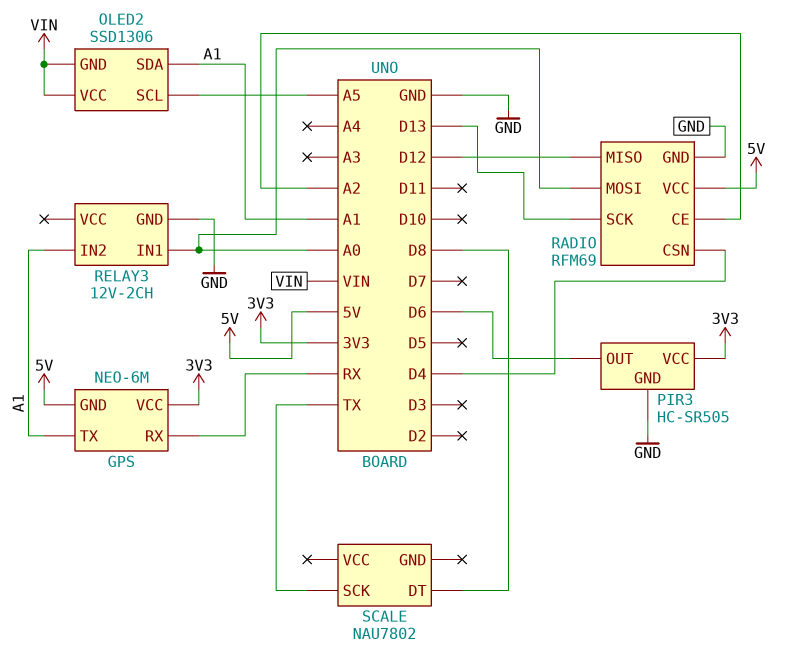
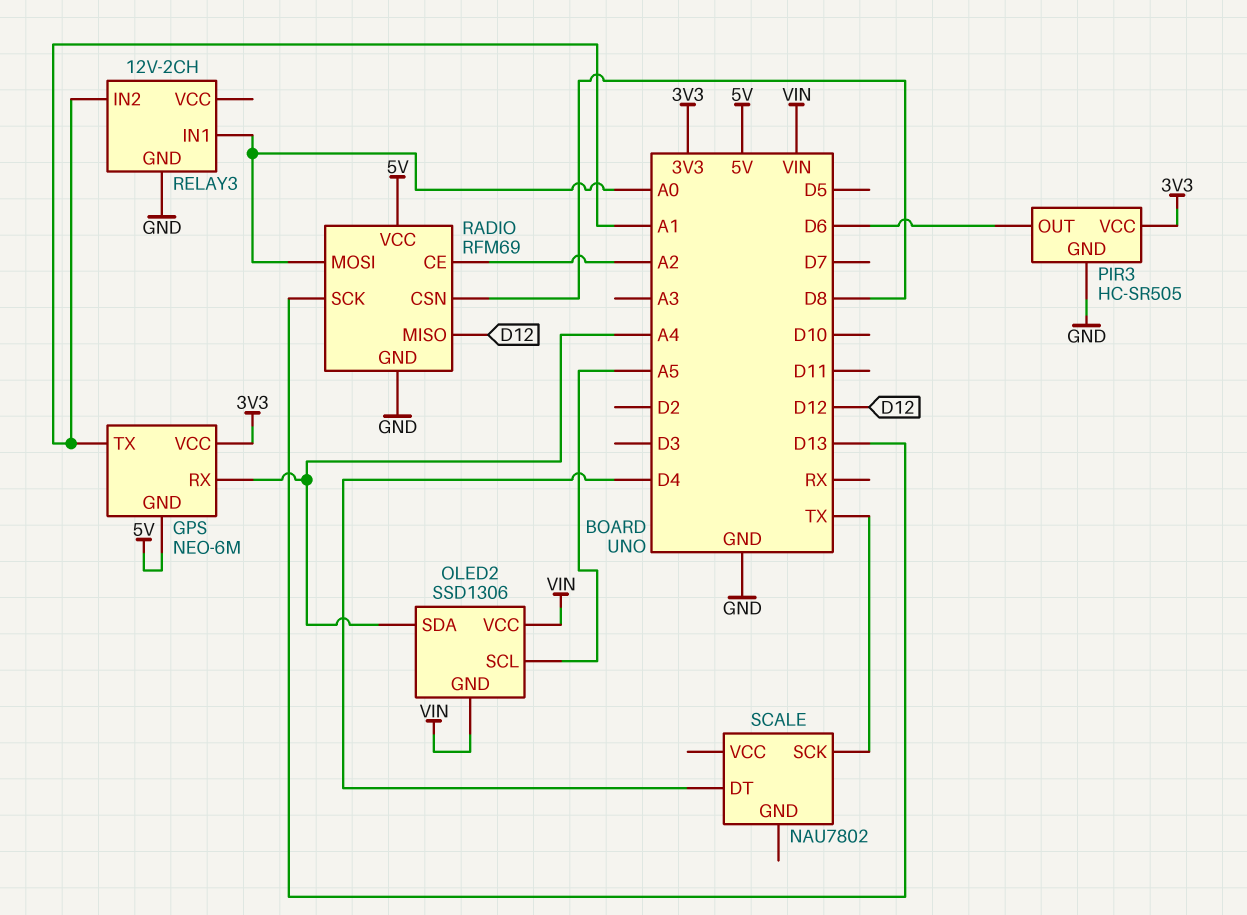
GPS pin RX: RX -> A4
OLED2 pin SDA: A1 -> A4
RADIO pin CSN: D4 -> D8
SCALE pin DT: D8 -> D4

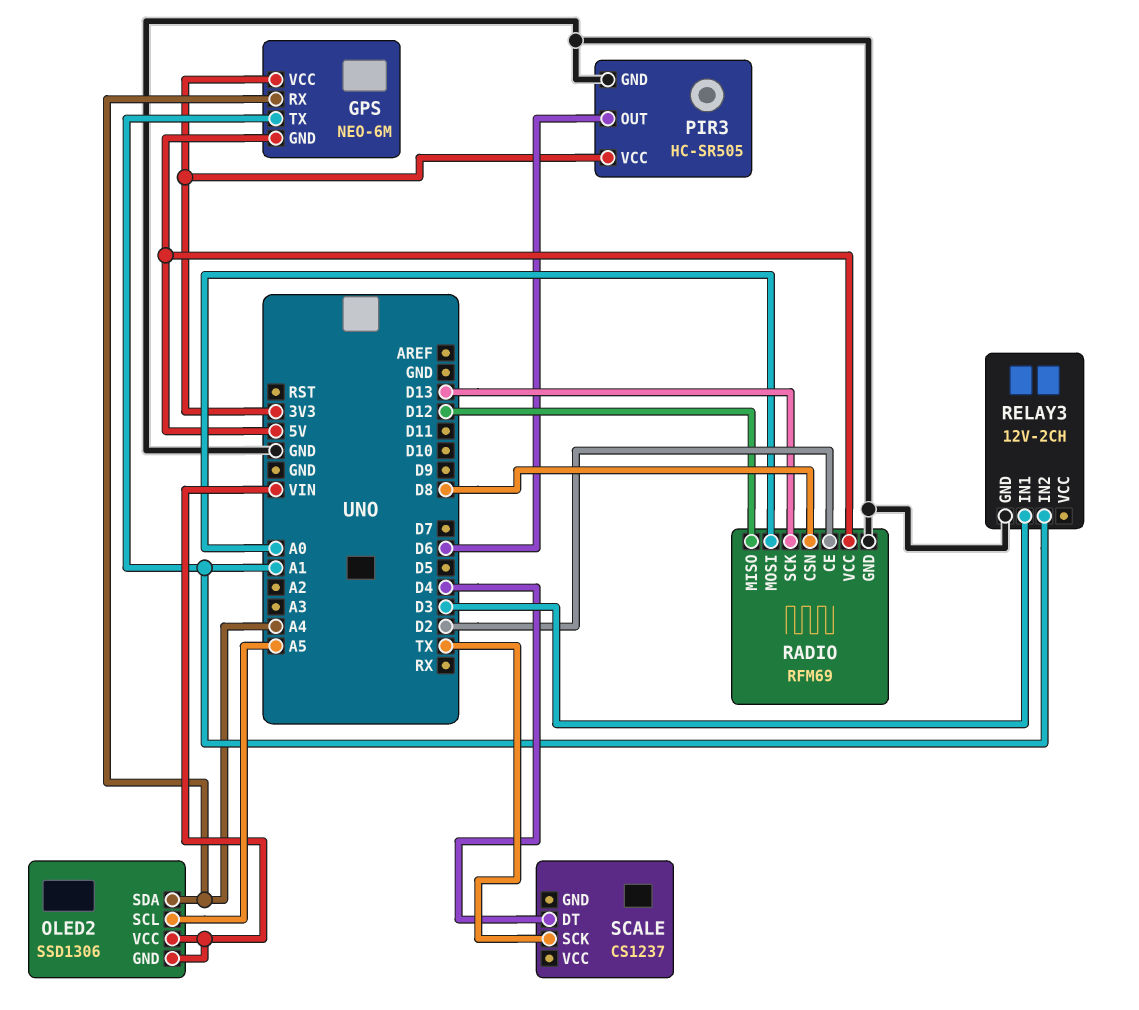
RADIO pin CE: A2 -> D2
RELAY3 pin IN1: A0 -> D3
SCALE: NAU7802 -> CS1237

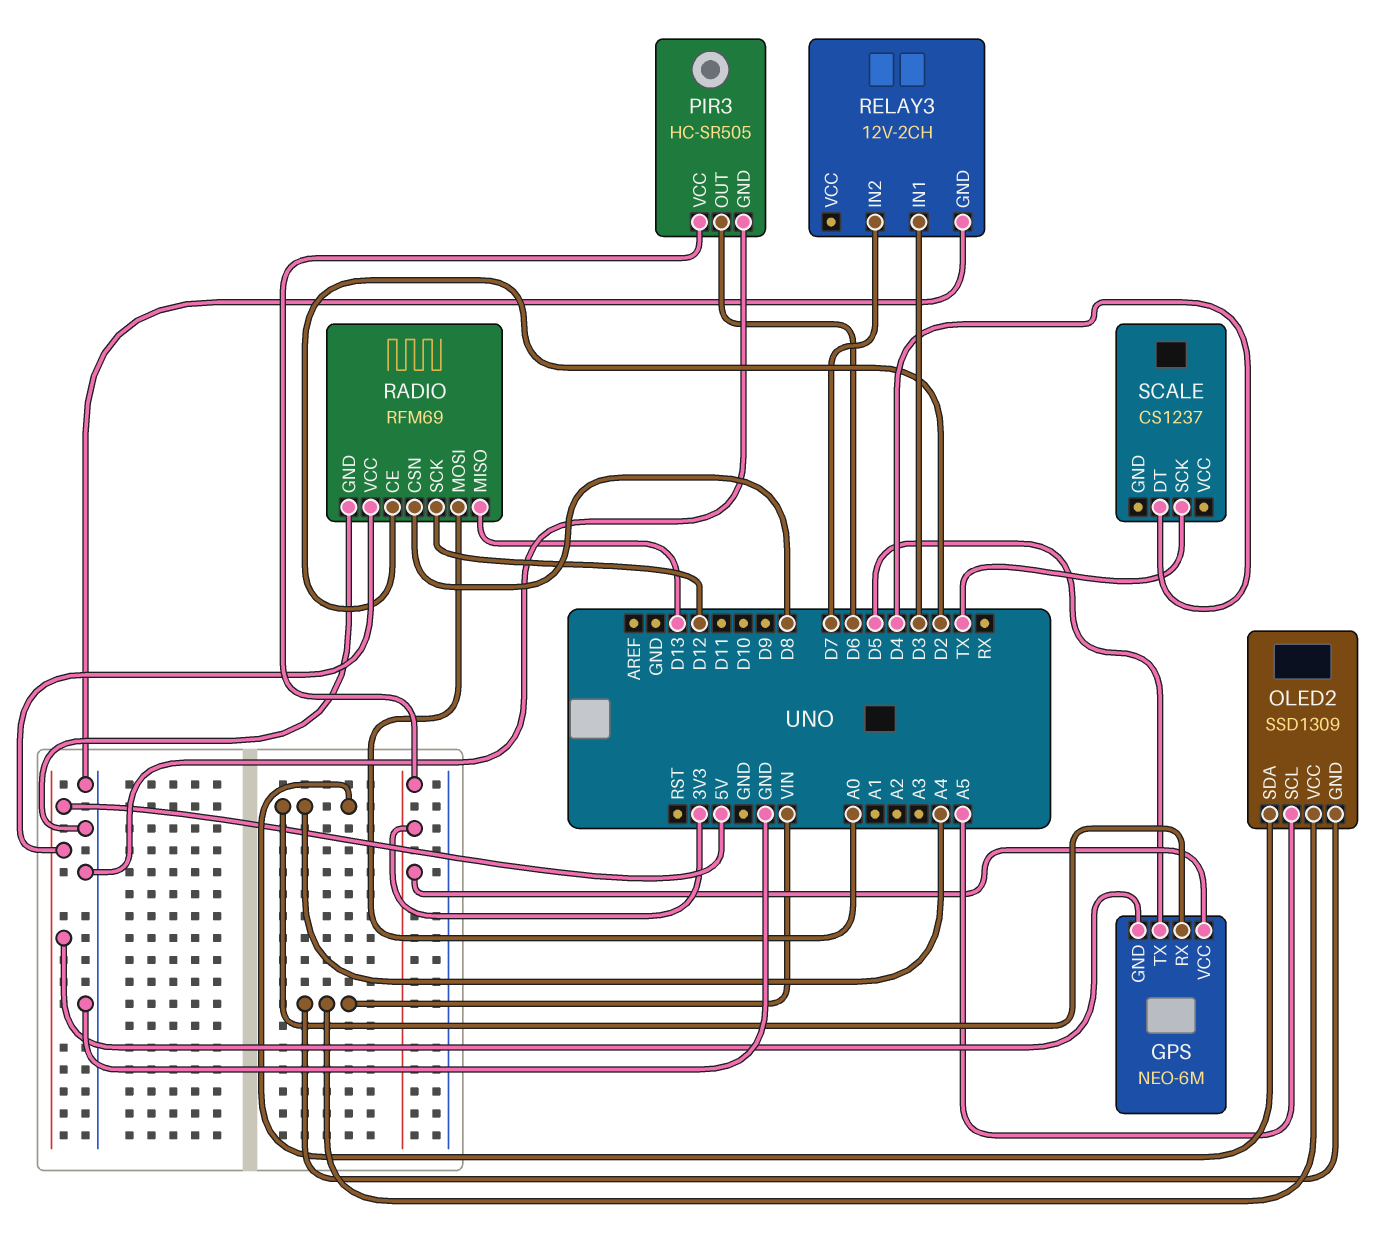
GPS pin TX: A1 -> D5
OLED2: SSD1306 -> SSD1309
RADIO pin MISO: D12 -> D13
RADIO pin SCK: D13 -> D12
RELAY3 pin IN2: A1 -> D7

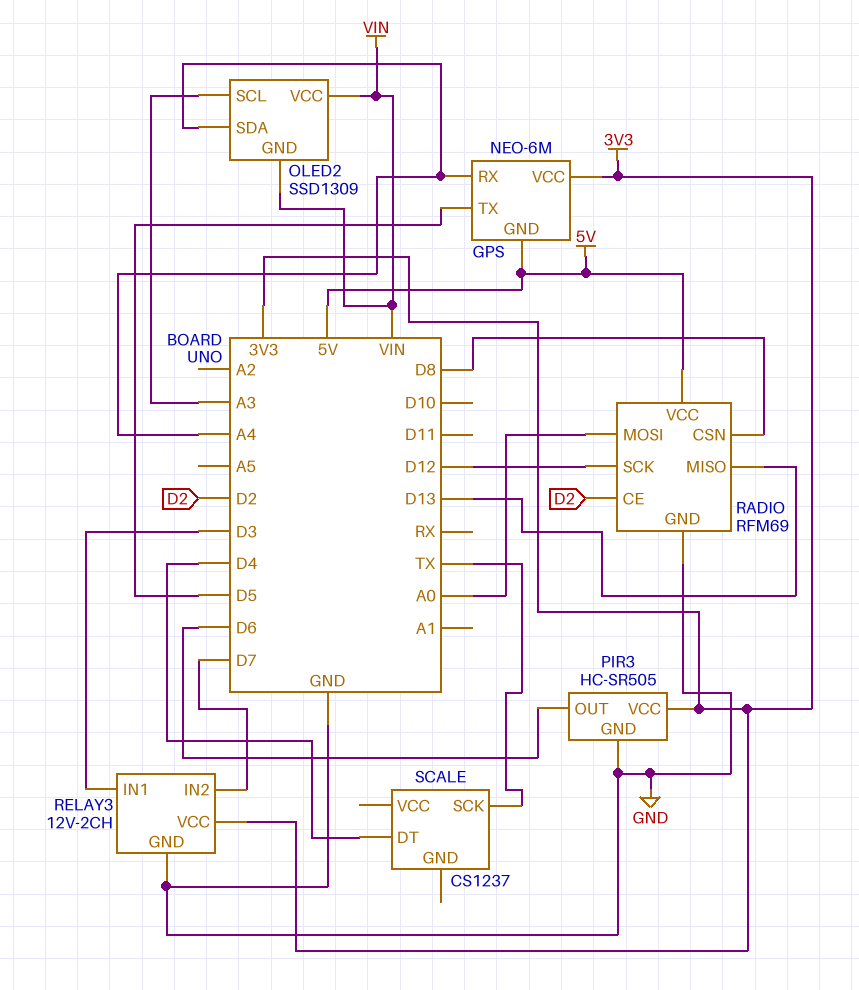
OLED2 pin SCL: A5 -> A3
RELAY3 pin VCC: none -> 3V3

